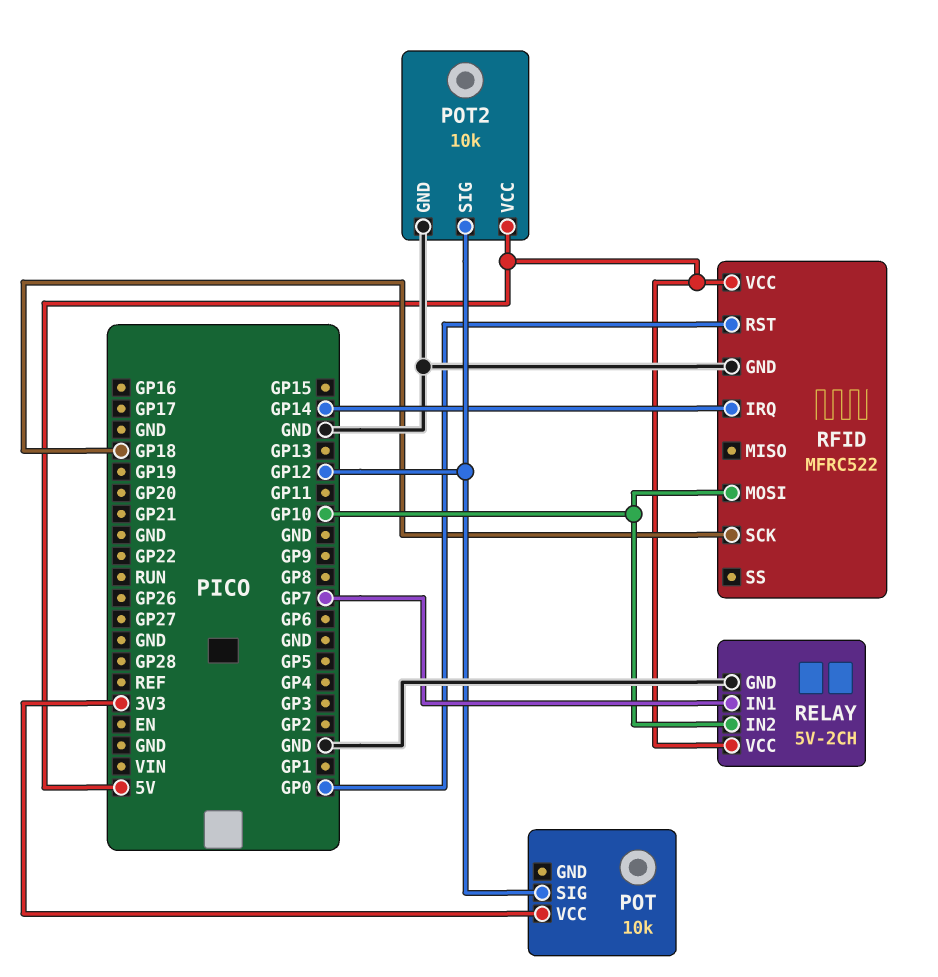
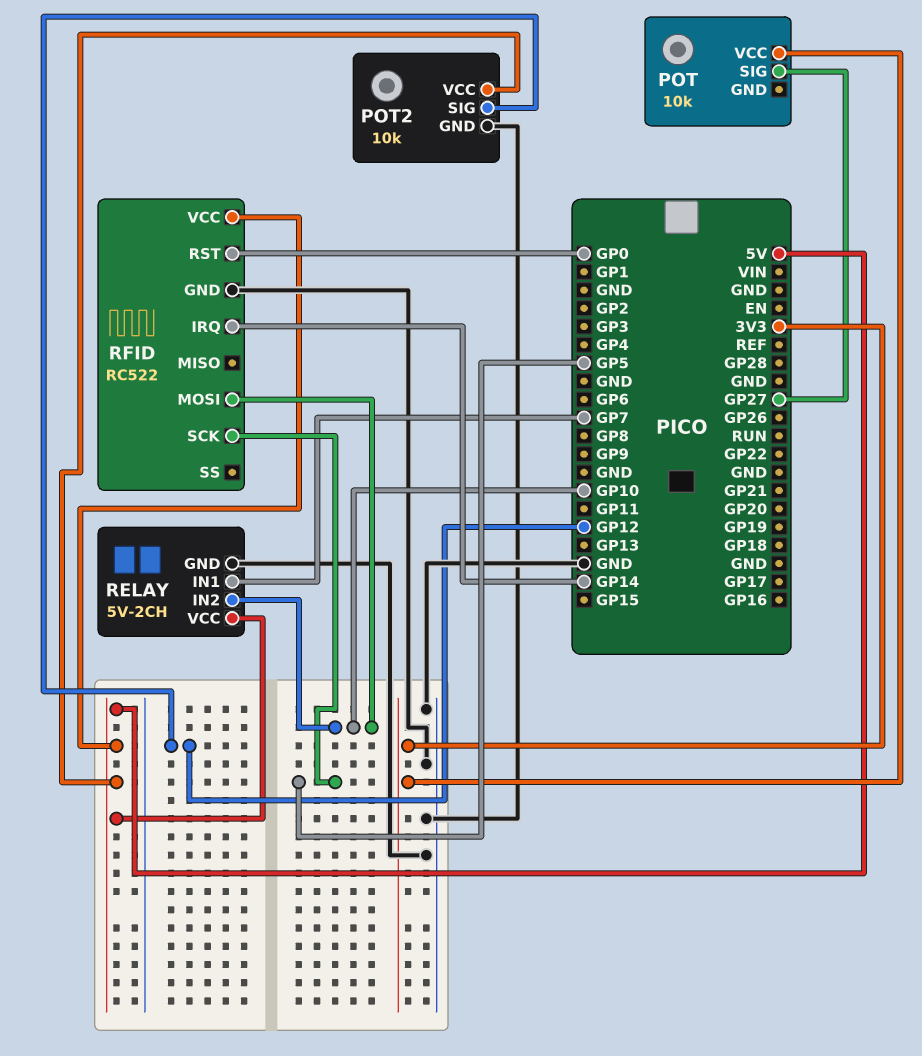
POT pin SIG: GP12 -> GP27
RFID: MFRC522 -> RC522
RFID pin SCK: GP18 -> GP5

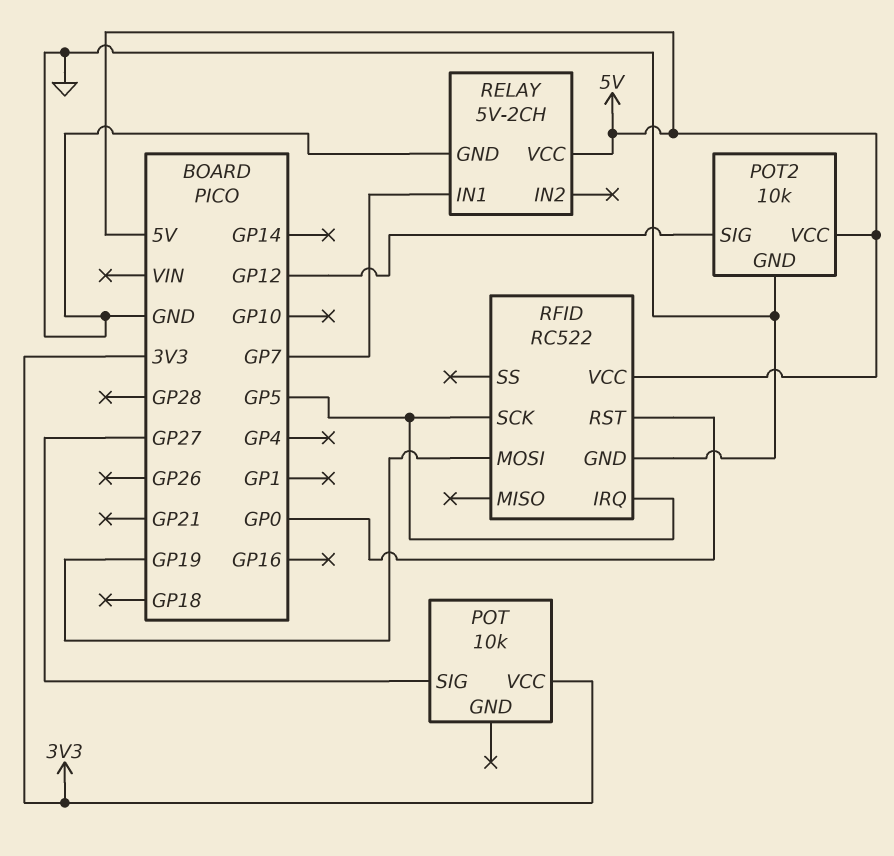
RELAY pin IN2: GP10 -> none
RFID pin IRQ: GP14 -> GP5
RFID pin MOSI: GP10 -> GP19

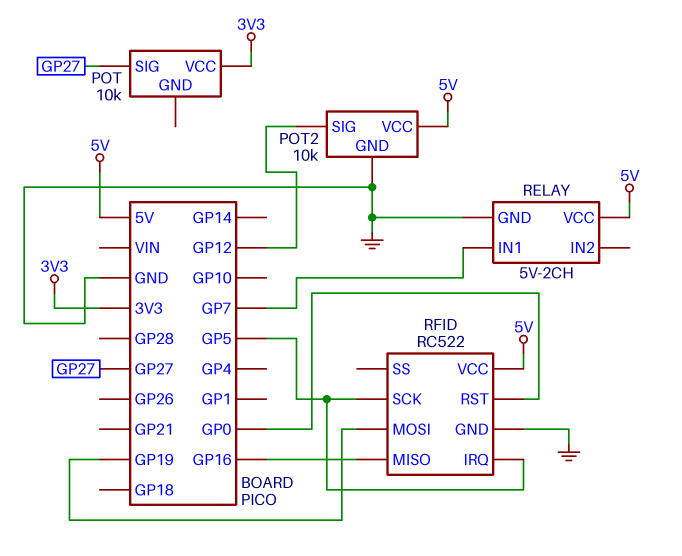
RFID pin MISO: none -> GP16

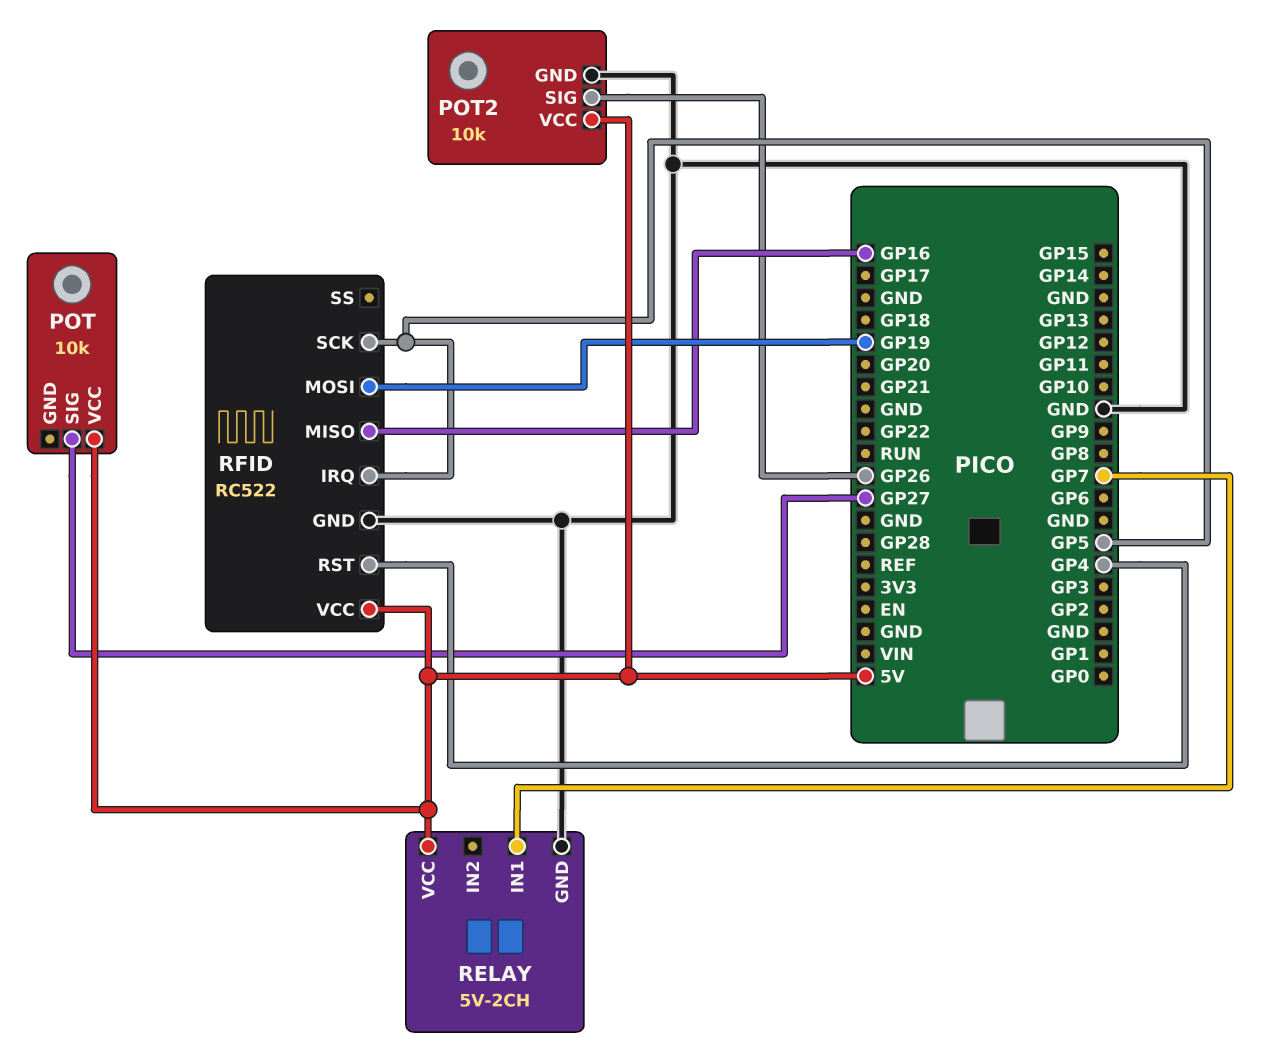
POT pin VCC: 3V3 -> 5V
POT2 pin SIG: GP12 -> GP26
RFID pin RST: GP0 -> GP4

